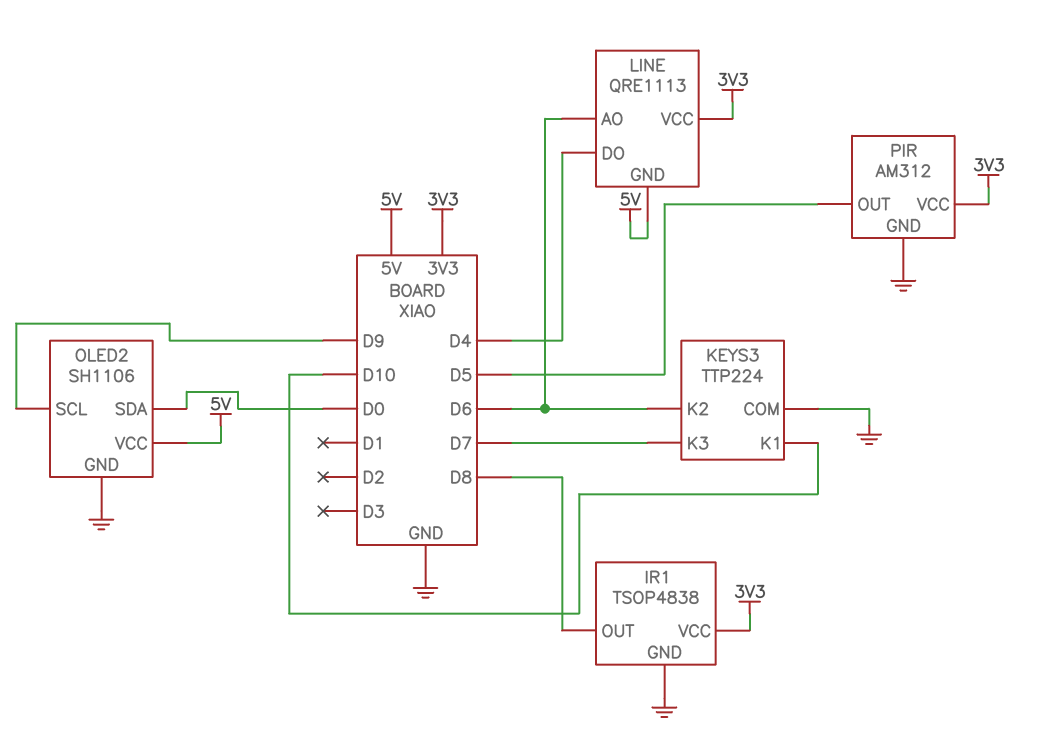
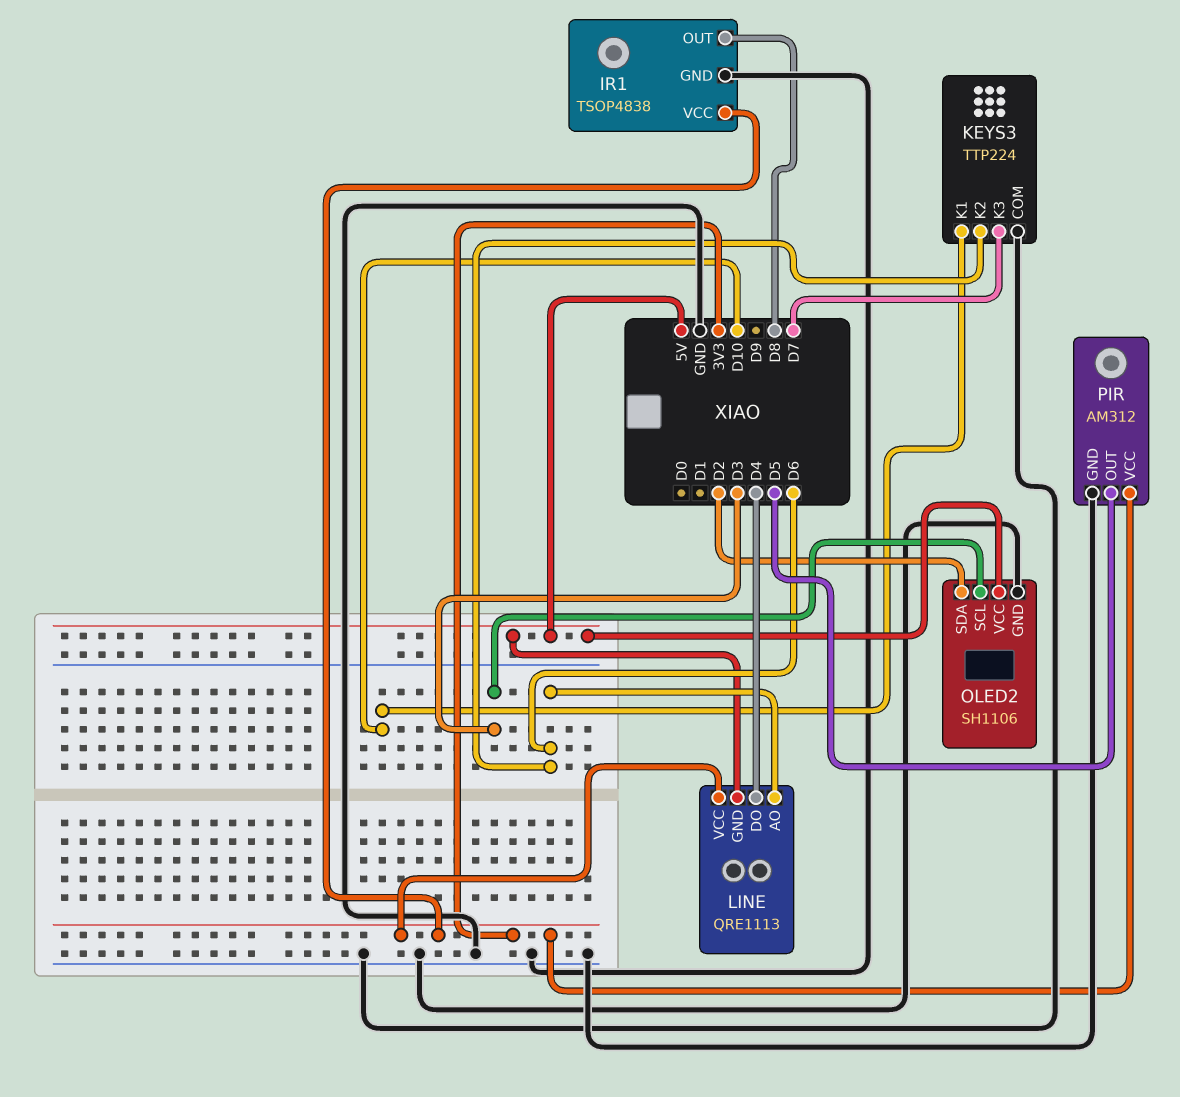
OLED2 pin SCL: D9 -> D3
OLED2 pin SDA: D0 -> D2

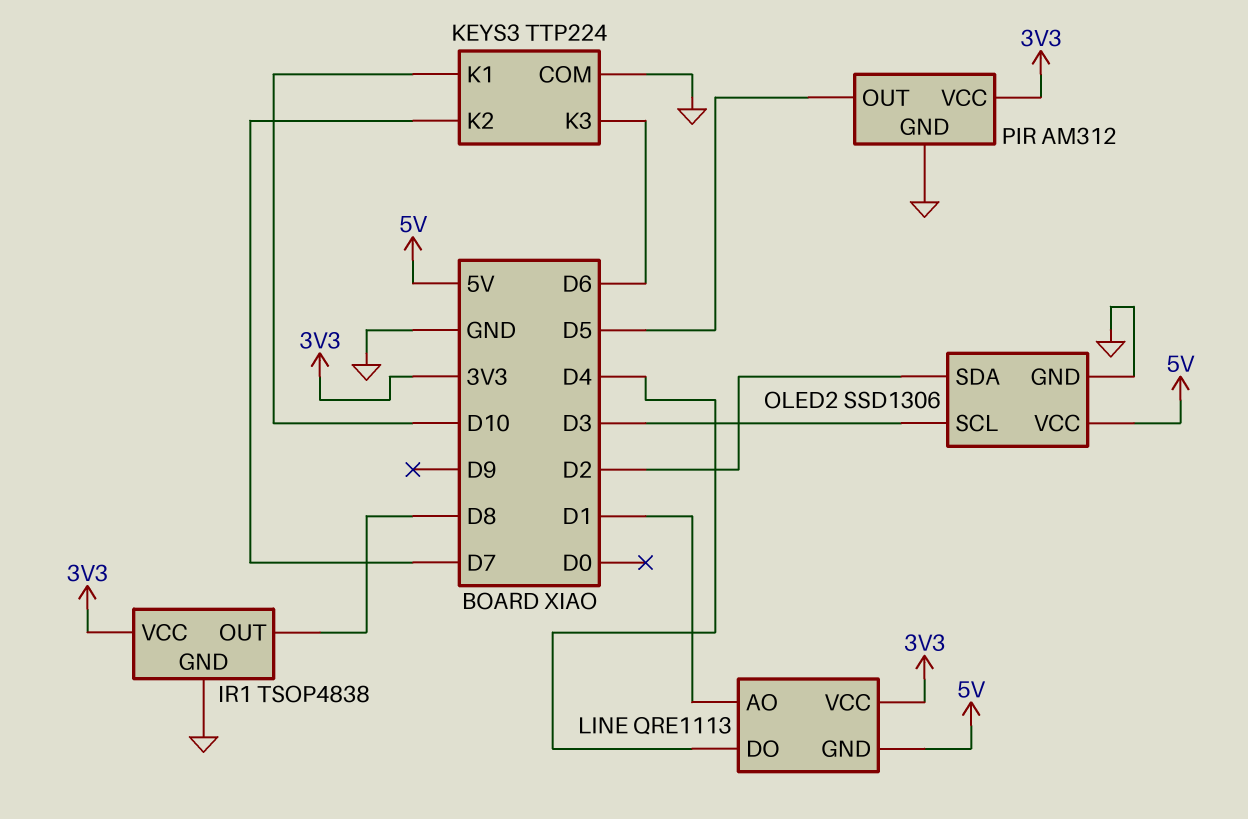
KEYS3 pin K2: D6 -> D7
KEYS3 pin K3: D7 -> D6
LINE pin AO: D6 -> D1
OLED2: SH1106 -> SSD1306

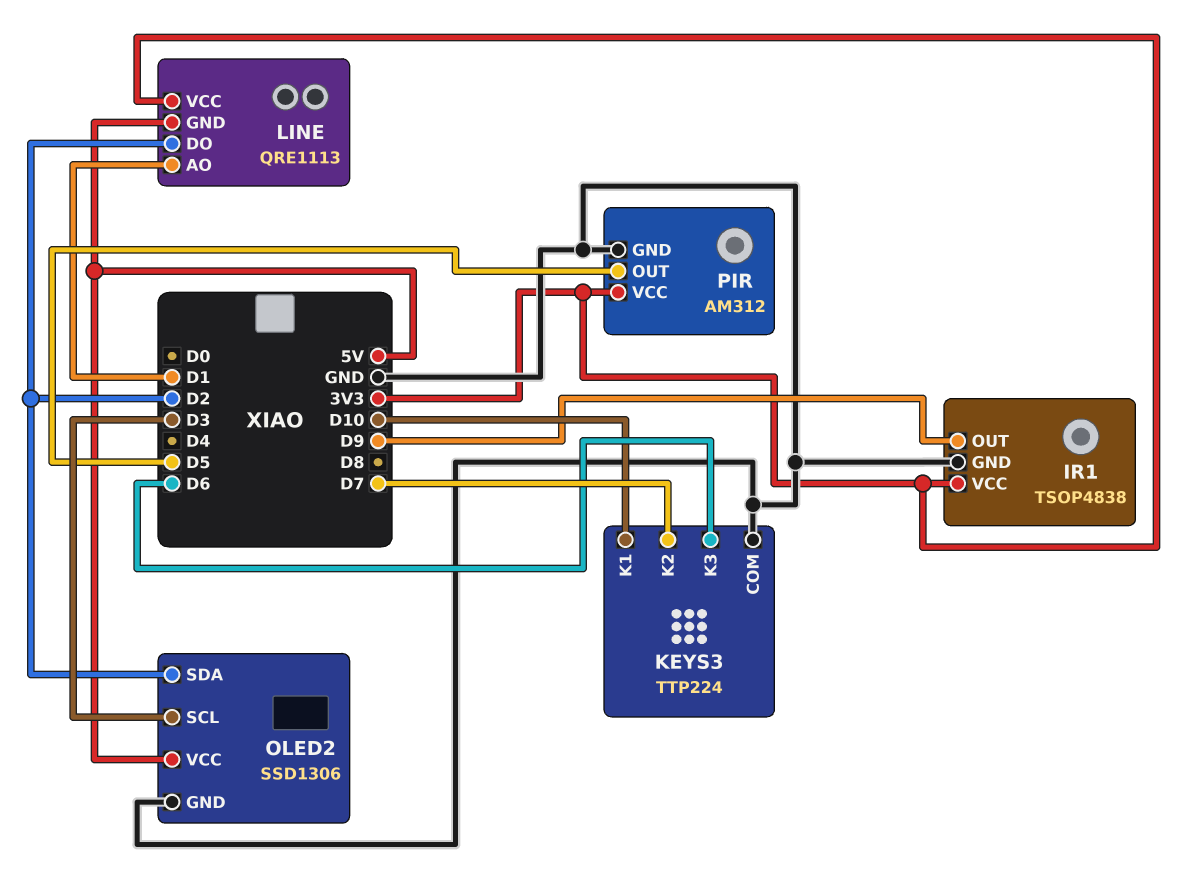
IR1 pin OUT: D8 -> D9
LINE pin DO: D4 -> D2

